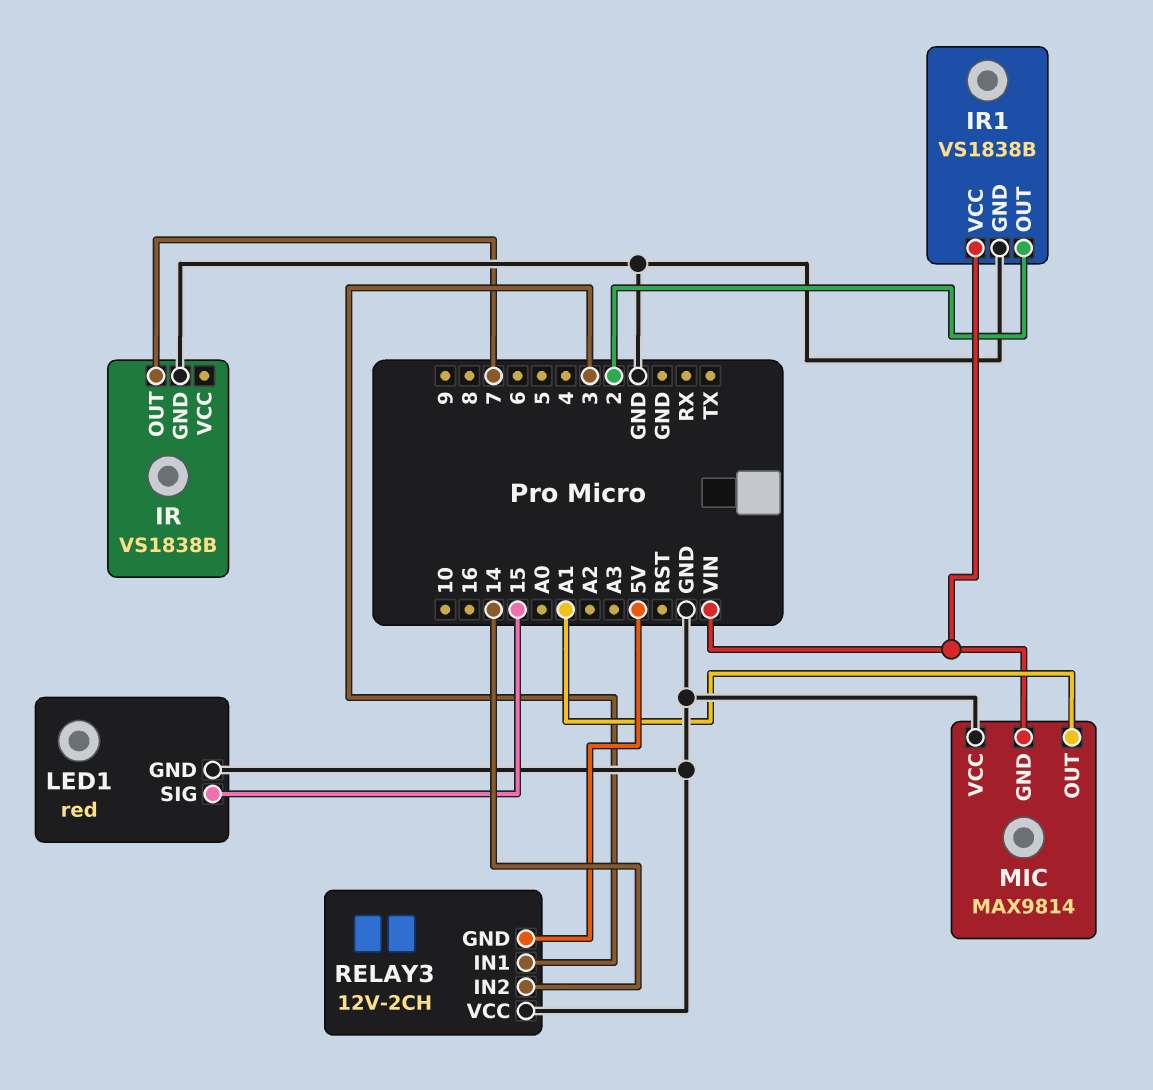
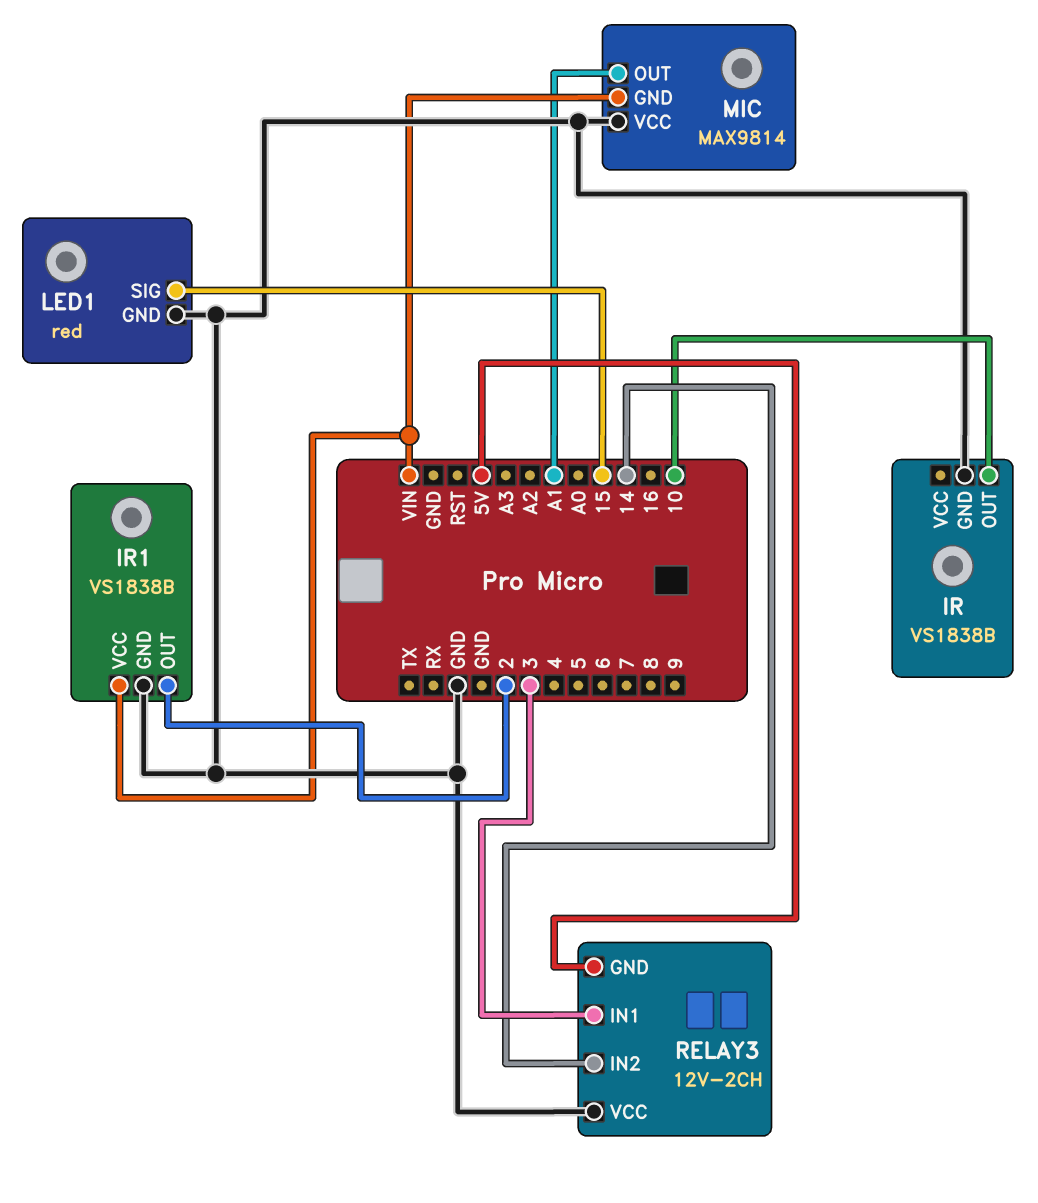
IR pin OUT: 7 -> 10

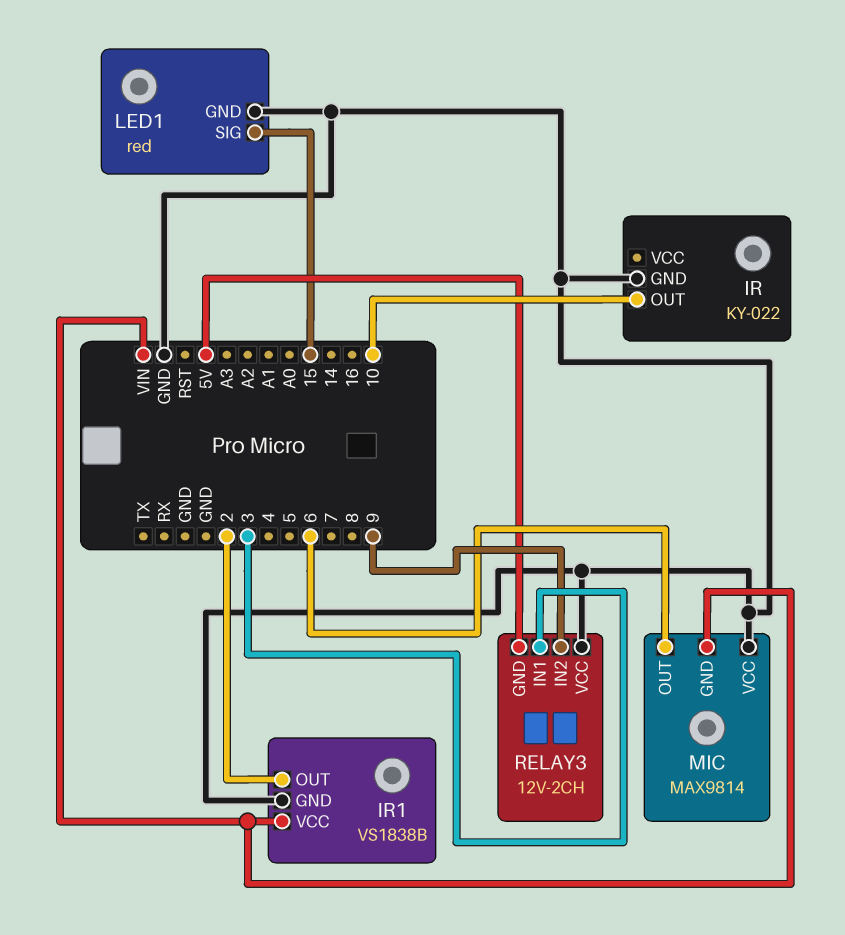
IR: VS1838B -> KY-022
MIC pin OUT: A1 -> 6
RELAY3 pin IN2: 14 -> 9

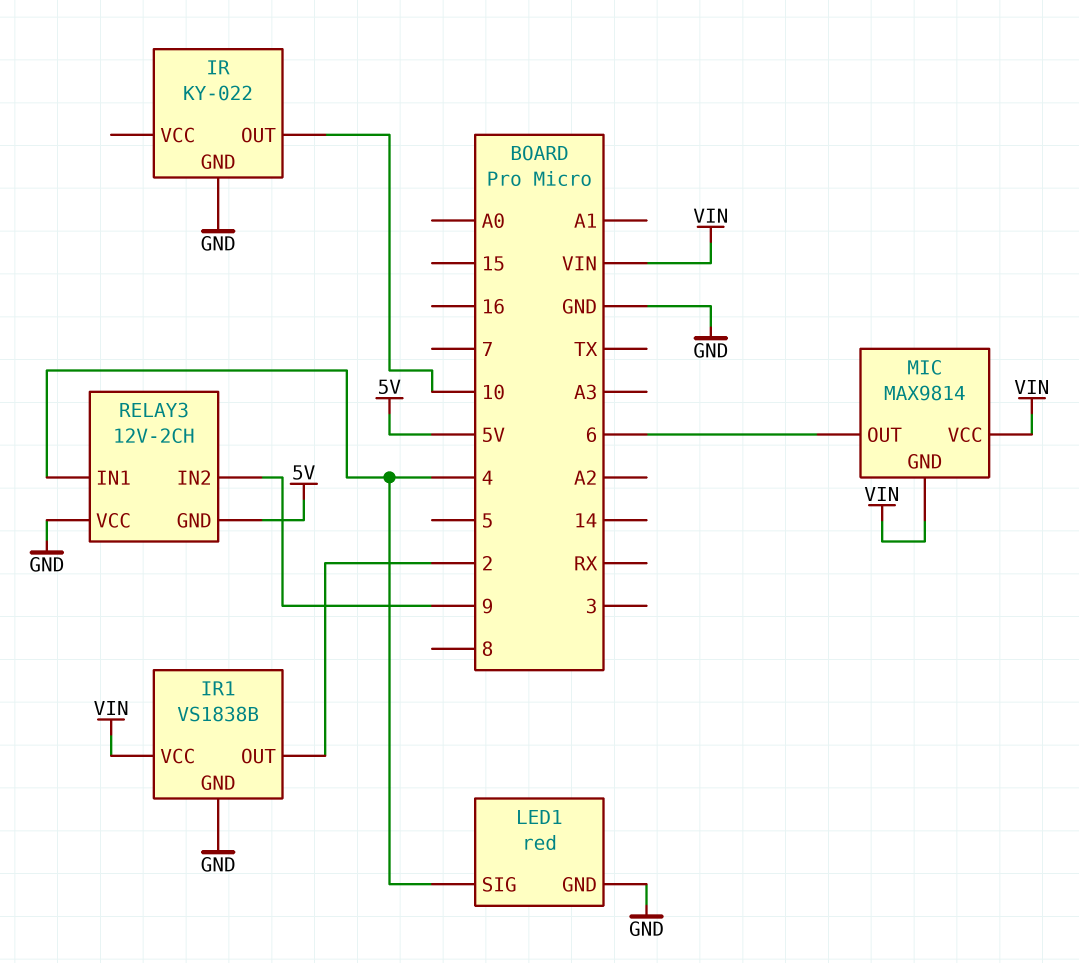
LED1 pin SIG: 15 -> 4
MIC pin VCC: GND -> VIN
RELAY3 pin IN1: 3 -> 4

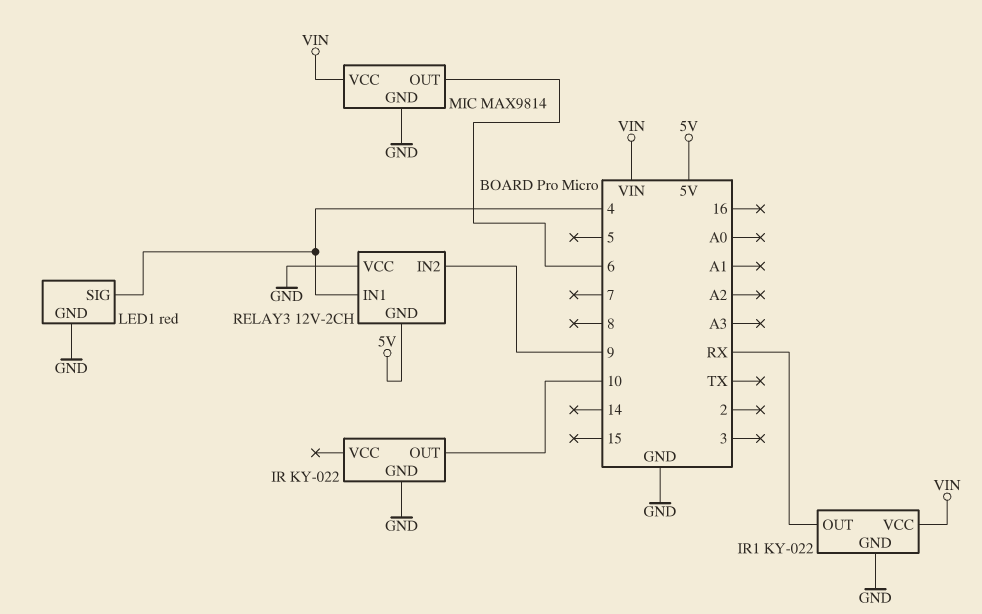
IR1: VS1838B -> KY-022
IR1 pin OUT: 2 -> RX
MIC pin GND: VIN -> GND

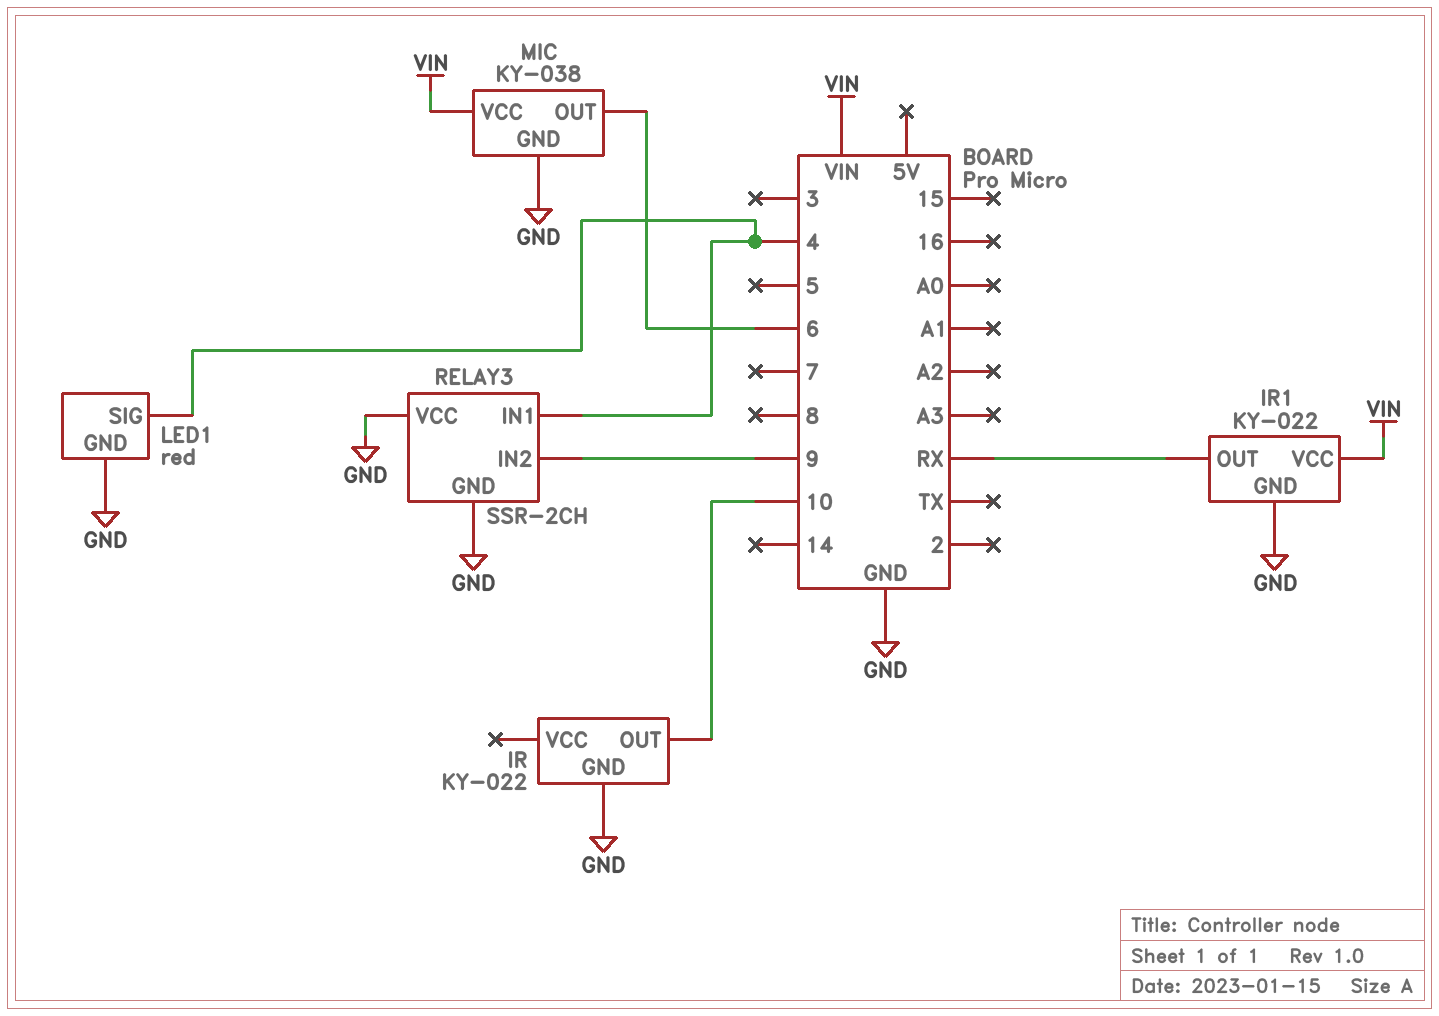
MIC: MAX9814 -> KY-038
RELAY3: 12V-2CH -> SSR-2CH
RELAY3 pin GND: 5V -> GND

